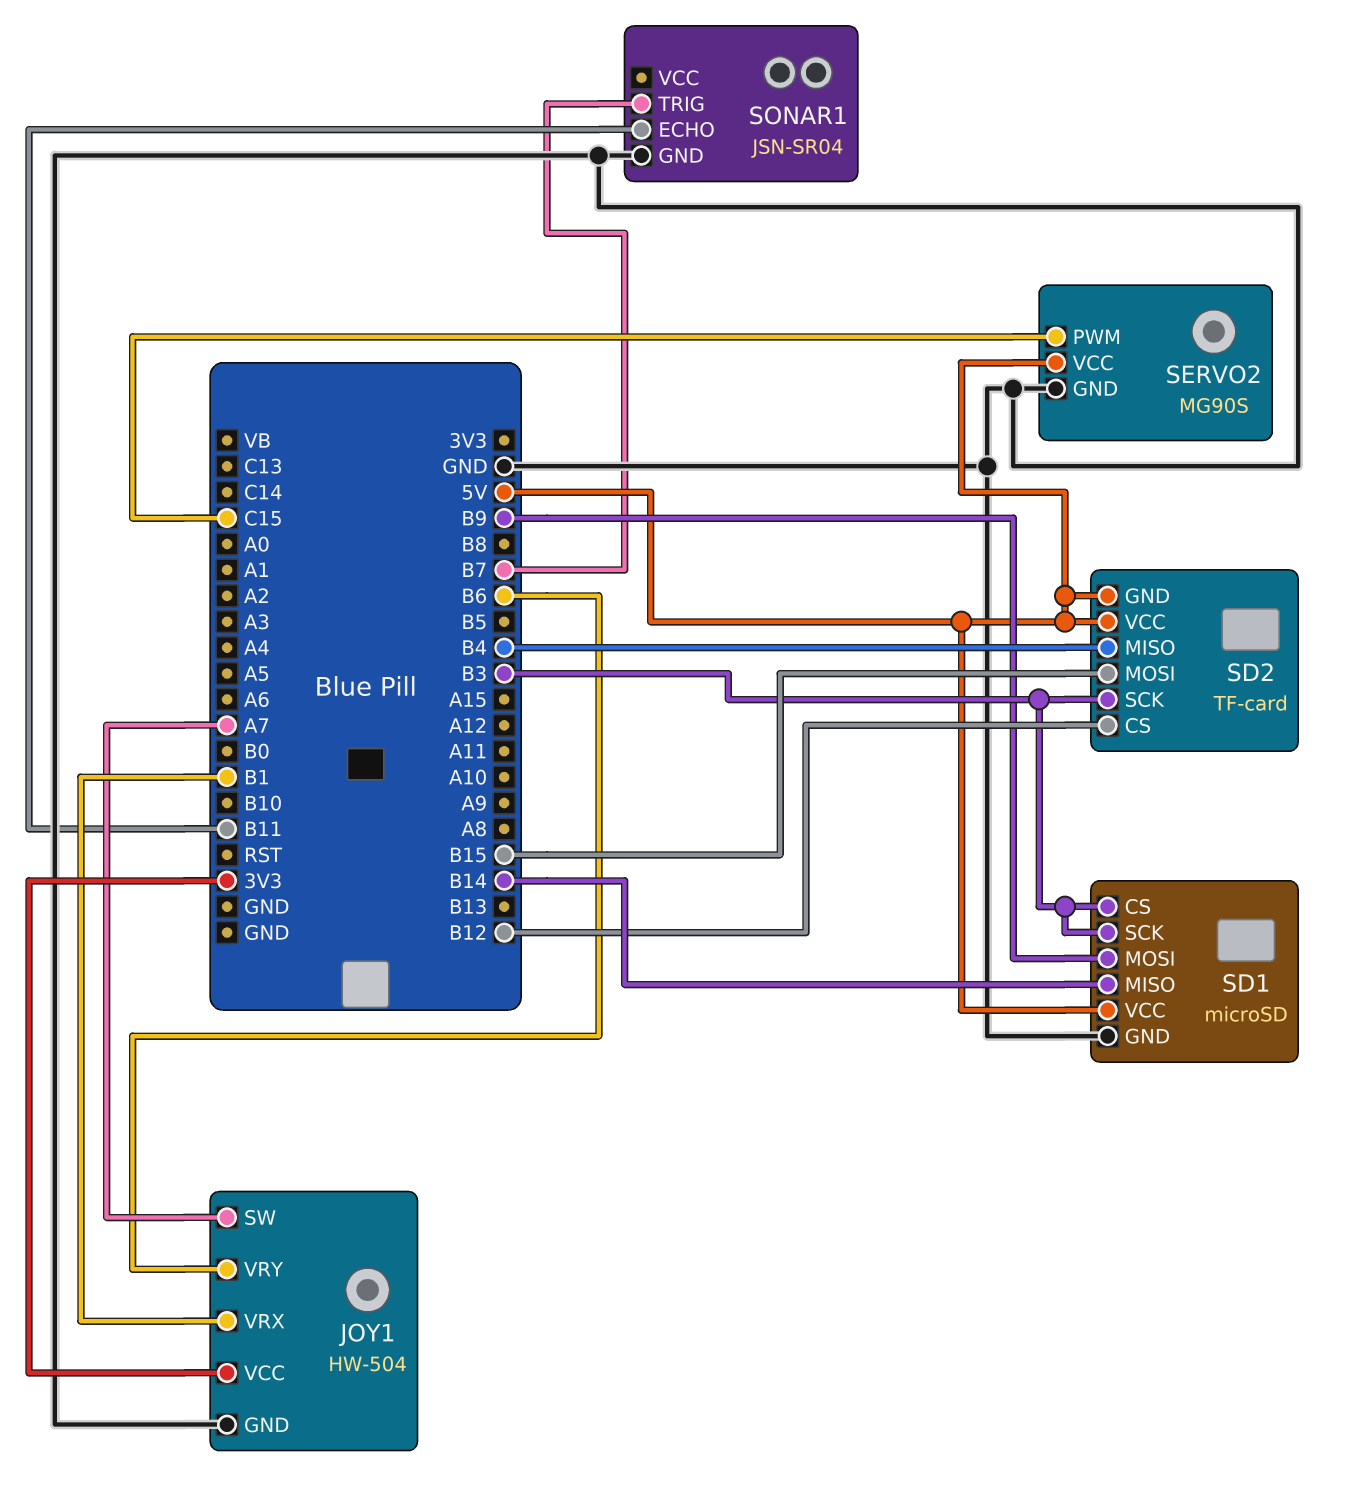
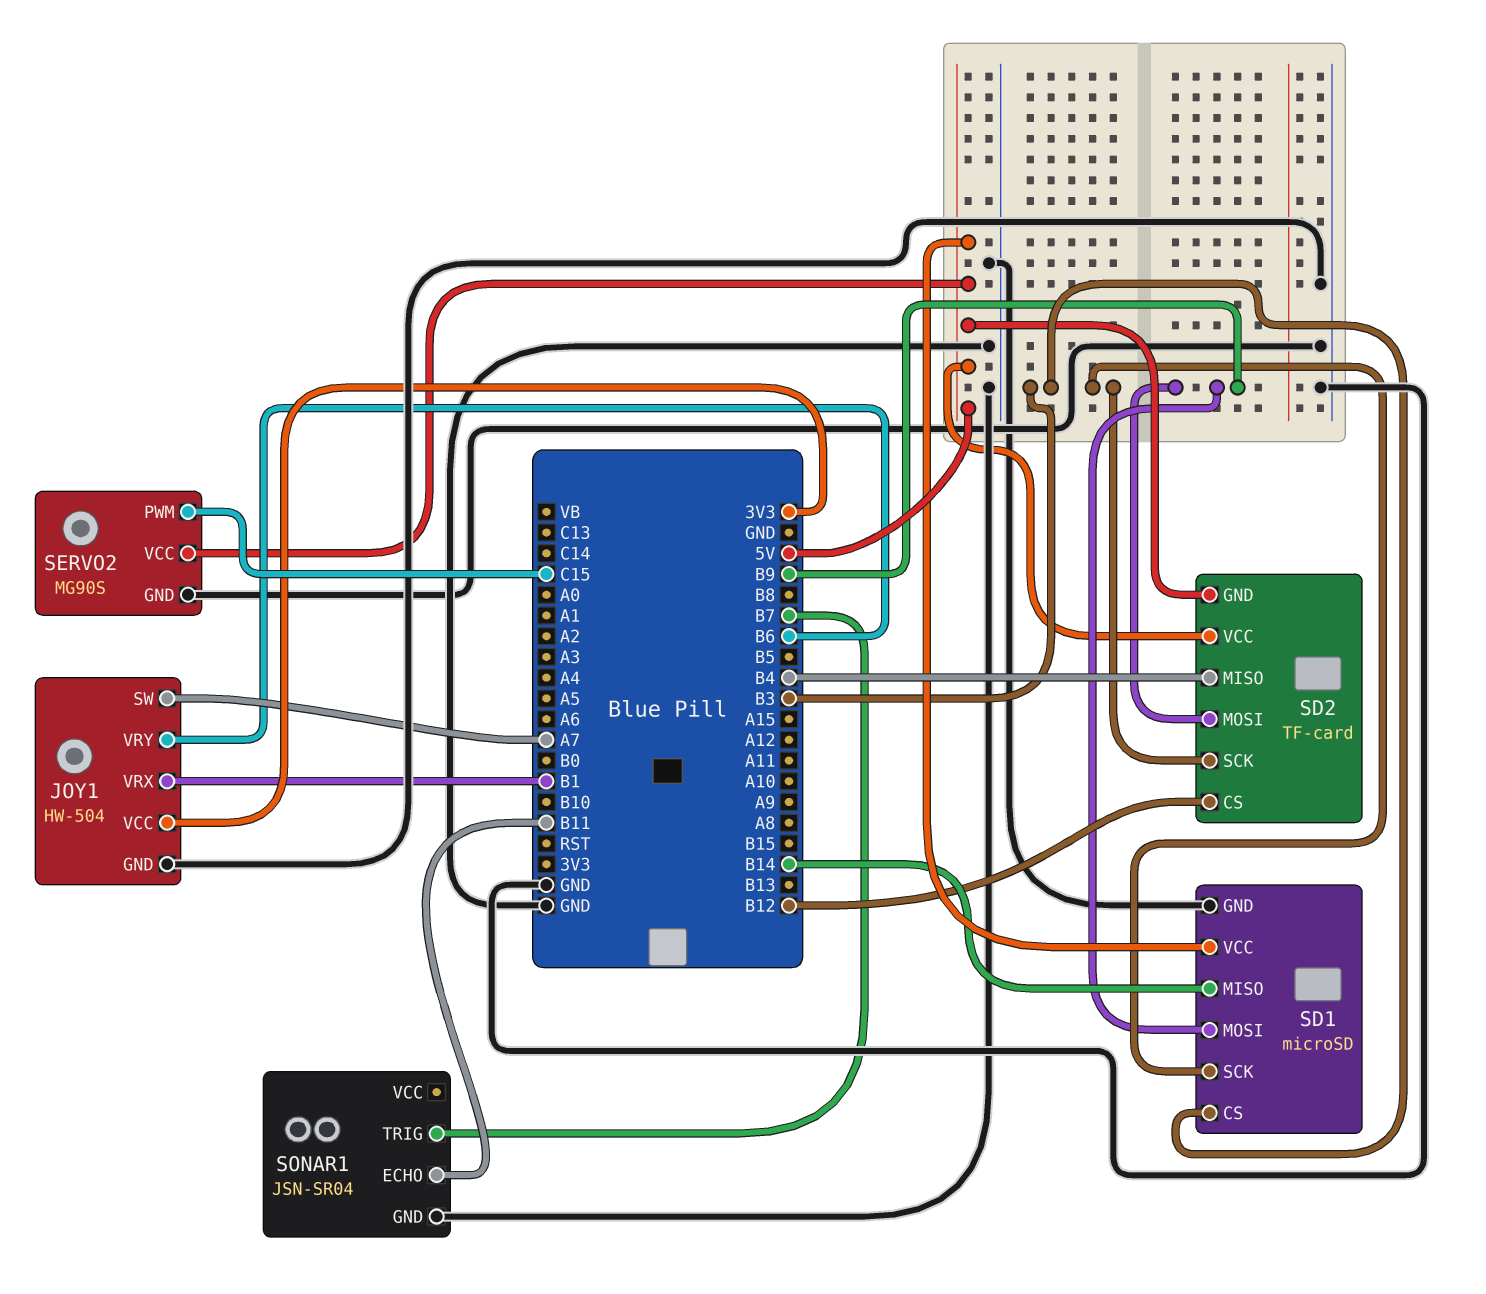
SD2 pin MOSI: B15 -> B9

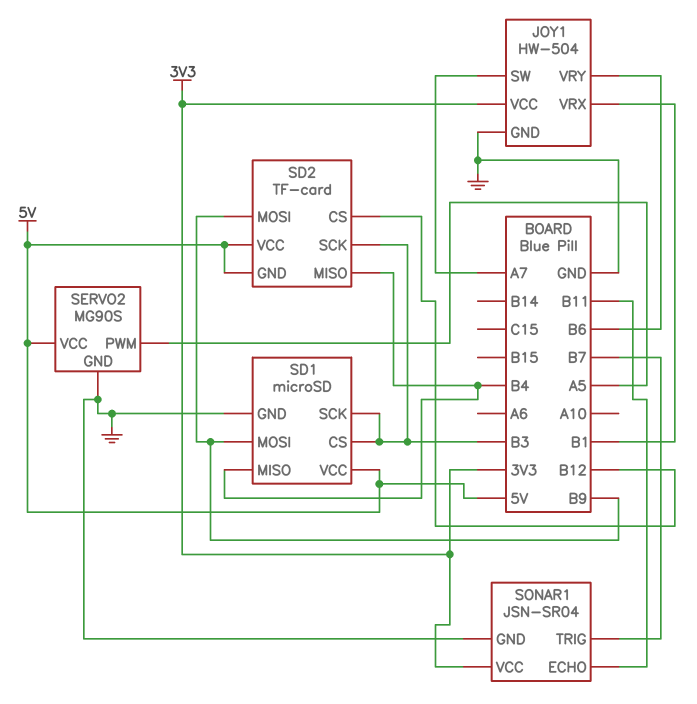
SD1 pin MISO: B14 -> B4
SERVO2 pin PWM: C15 -> A5
SONAR1 pin VCC: none -> 3V3

